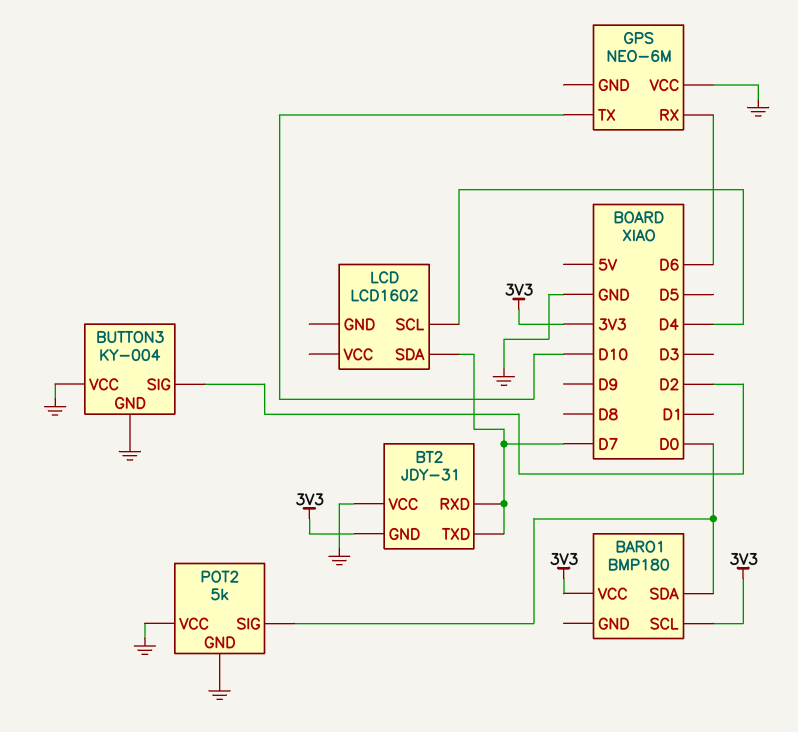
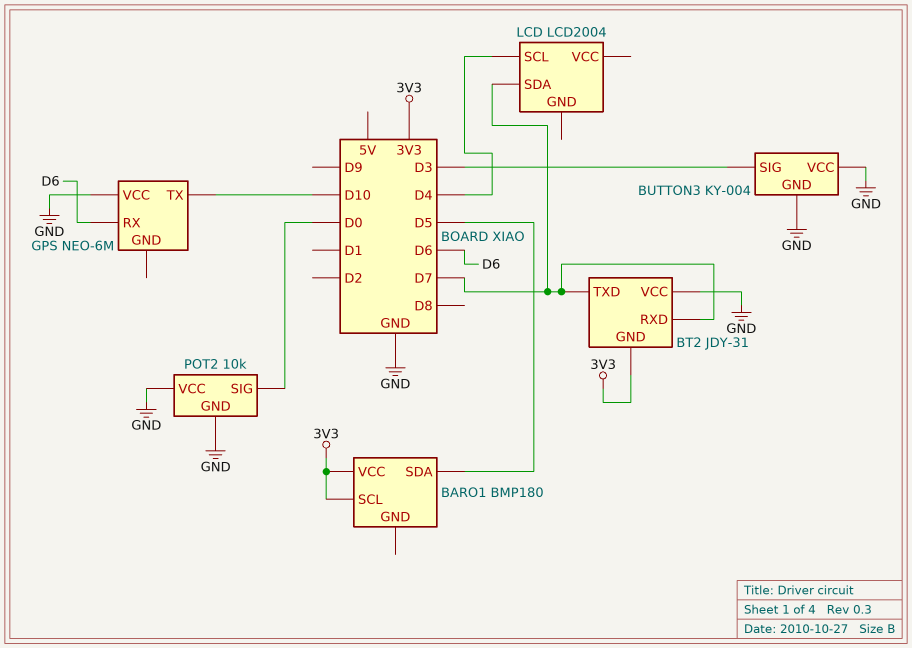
BARO1 pin SDA: D0 -> D5
BUTTON3 pin SIG: D2 -> D3
LCD: LCD1602 -> LCD2004
POT2: 5k -> 10k

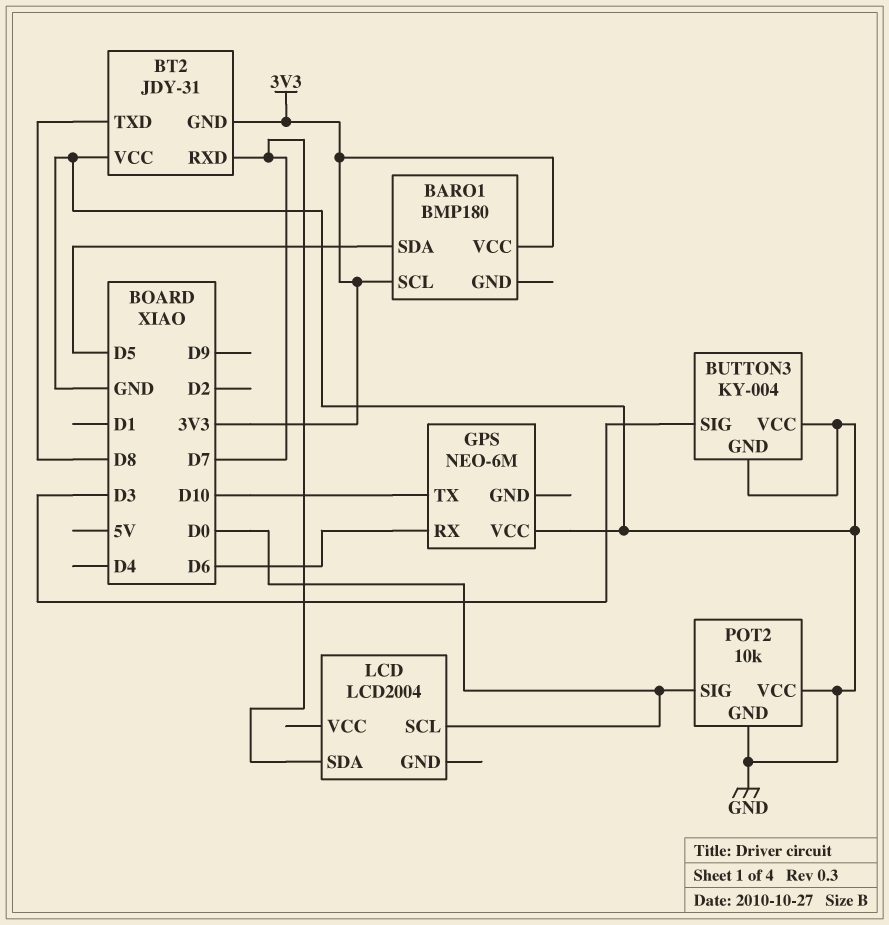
BT2 pin TXD: D7 -> D8
LCD pin SCL: D4 -> D0

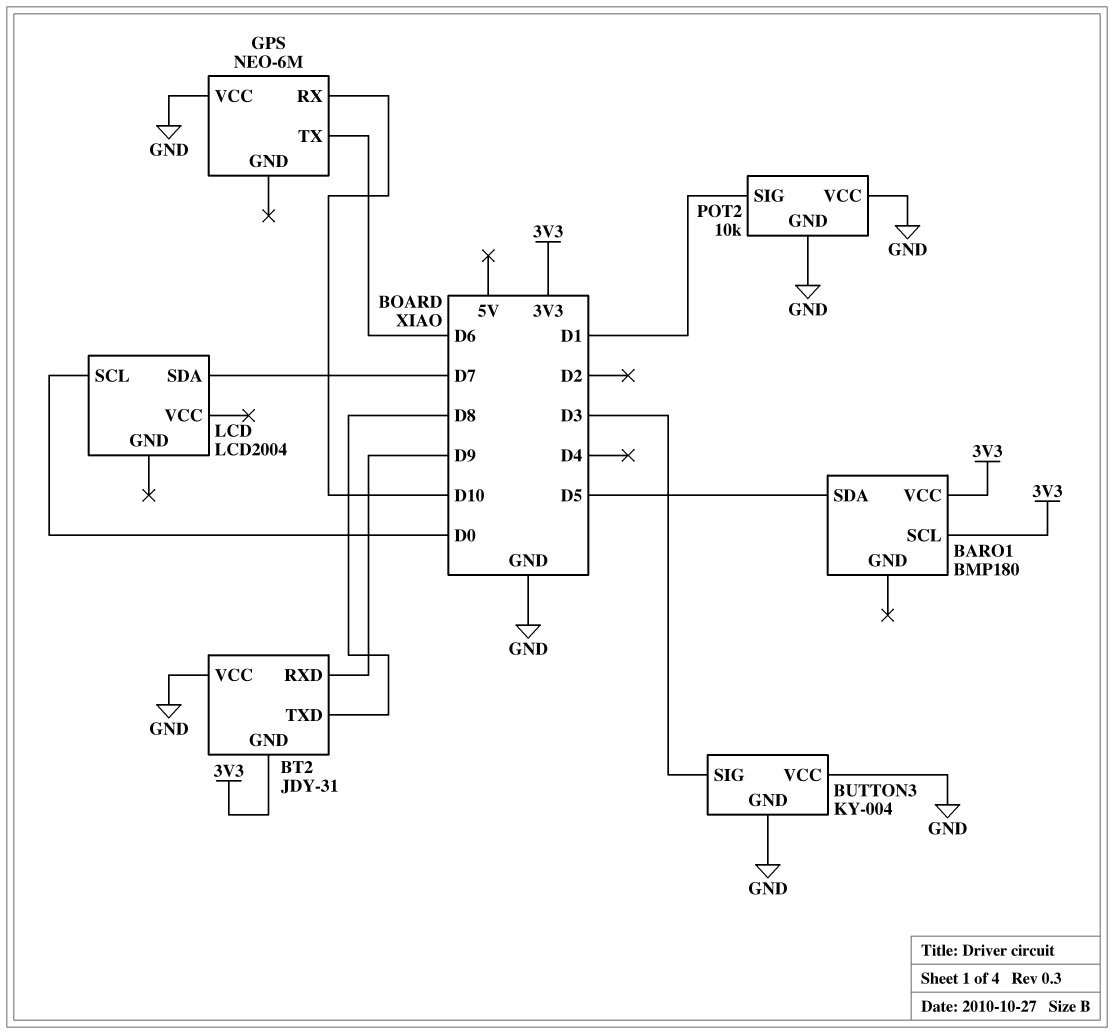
BT2 pin RXD: D7 -> D9
GPS pin RX: D6 -> D10
GPS pin TX: D10 -> D6
POT2 pin SIG: D0 -> D1

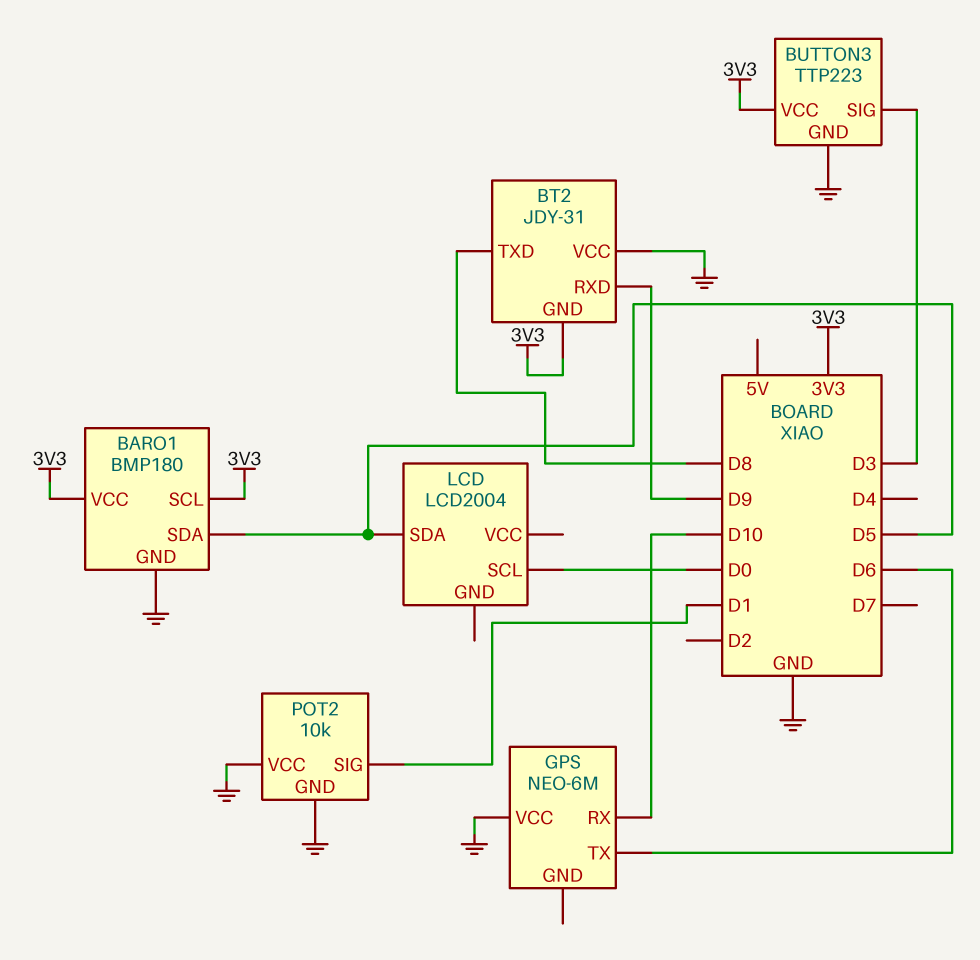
BARO1 pin GND: none -> GND
BUTTON3: KY-004 -> TTP223
BUTTON3 pin VCC: GND -> 3V3
LCD pin SDA: D7 -> D5

